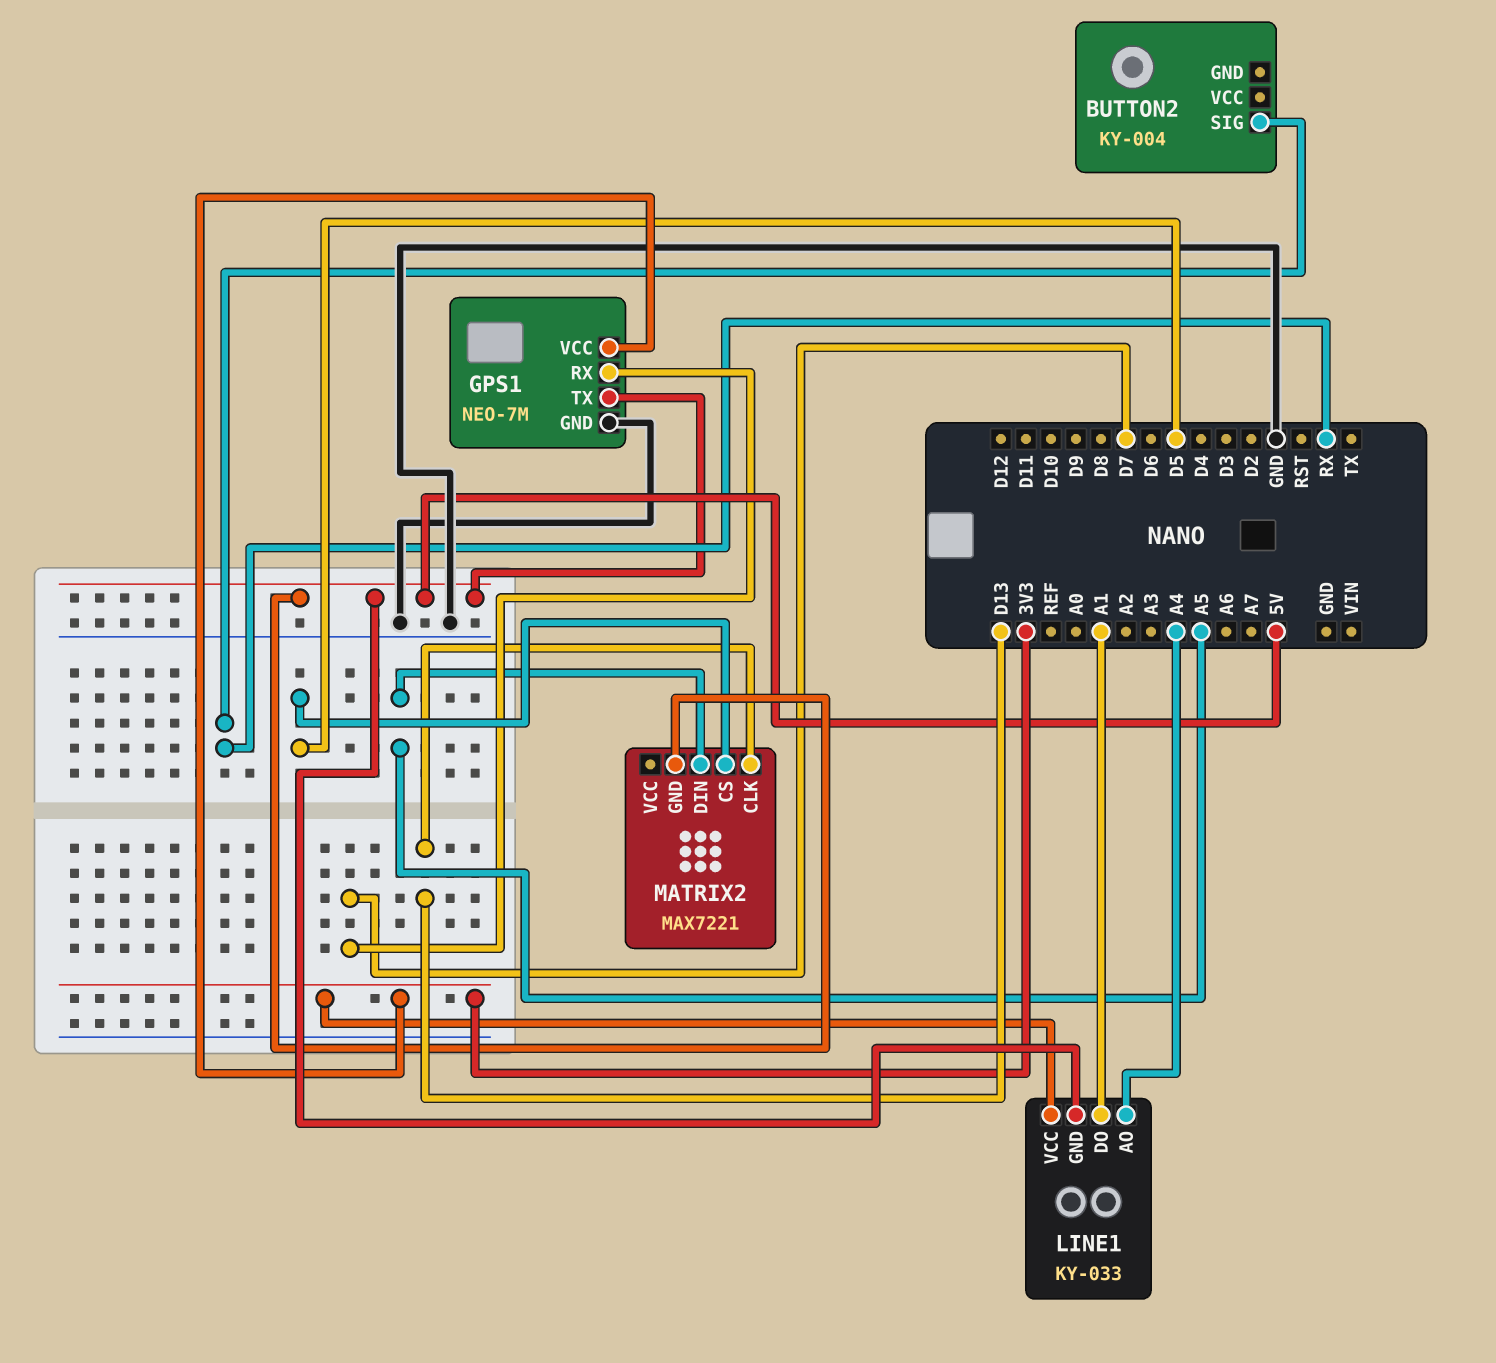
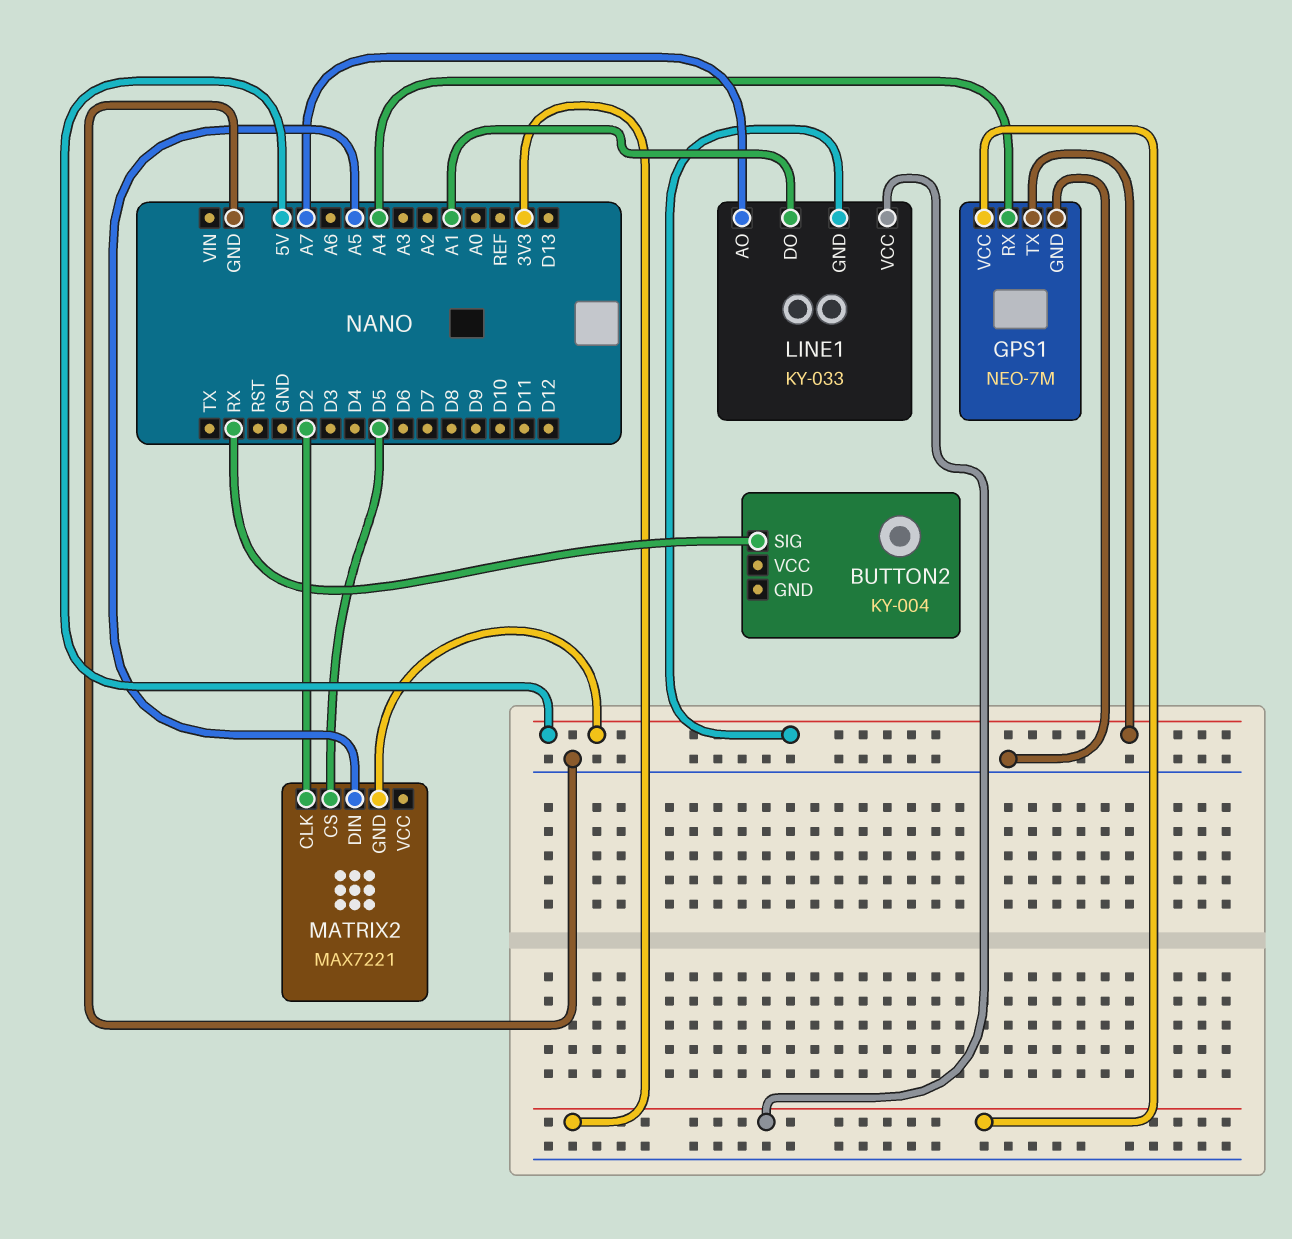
GPS1 pin RX: D7 -> A4
LINE1 pin AO: A4 -> A7
MATRIX2 pin CLK: D13 -> D2

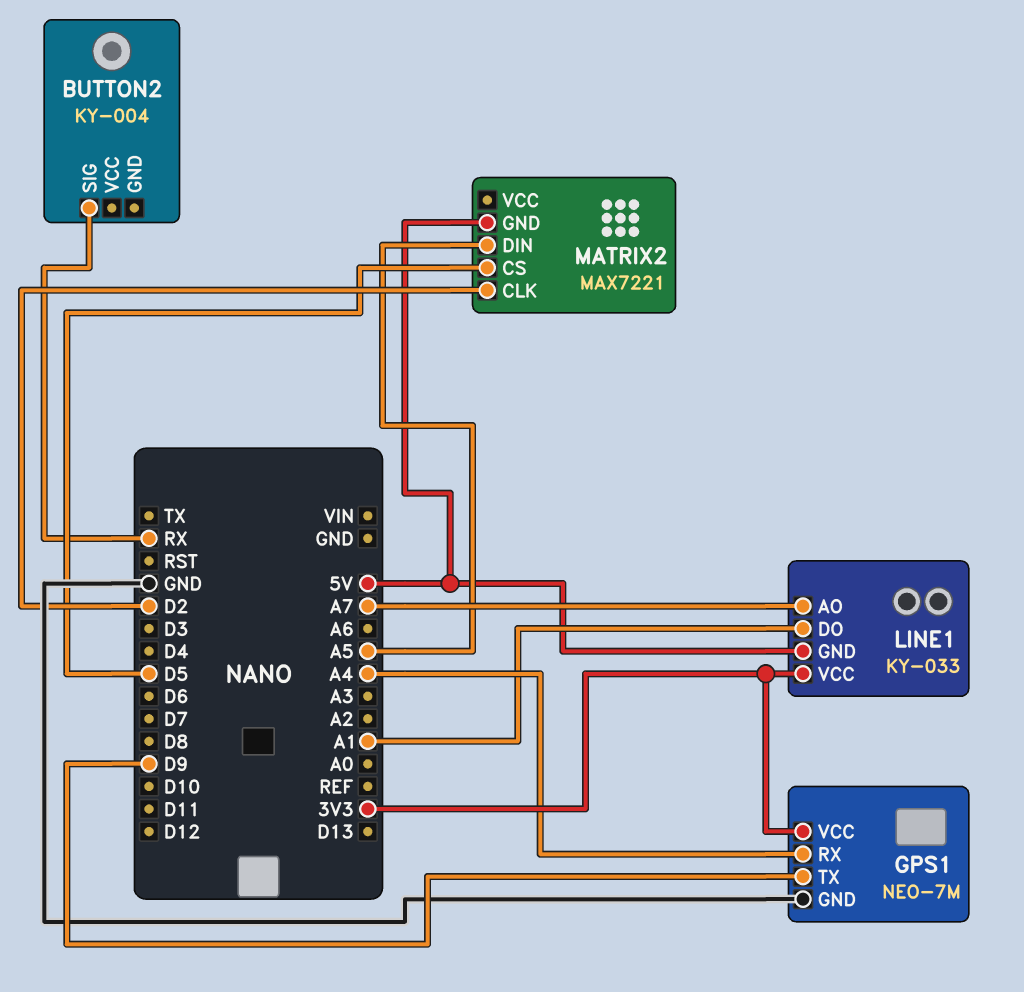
GPS1 pin TX: 5V -> D9

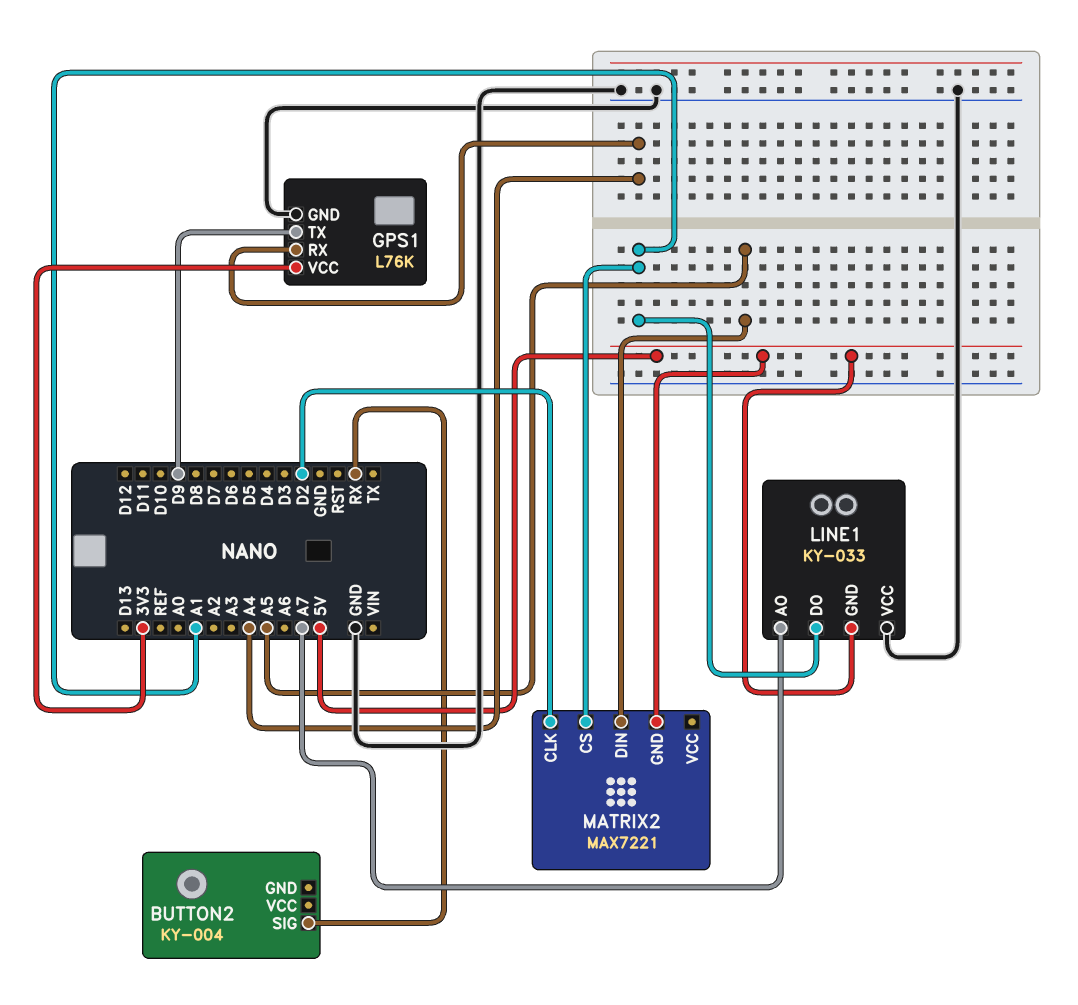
GPS1: NEO-7M -> L76K
LINE1 pin VCC: 3V3 -> GND
MATRIX2 pin CS: D5 -> A1

